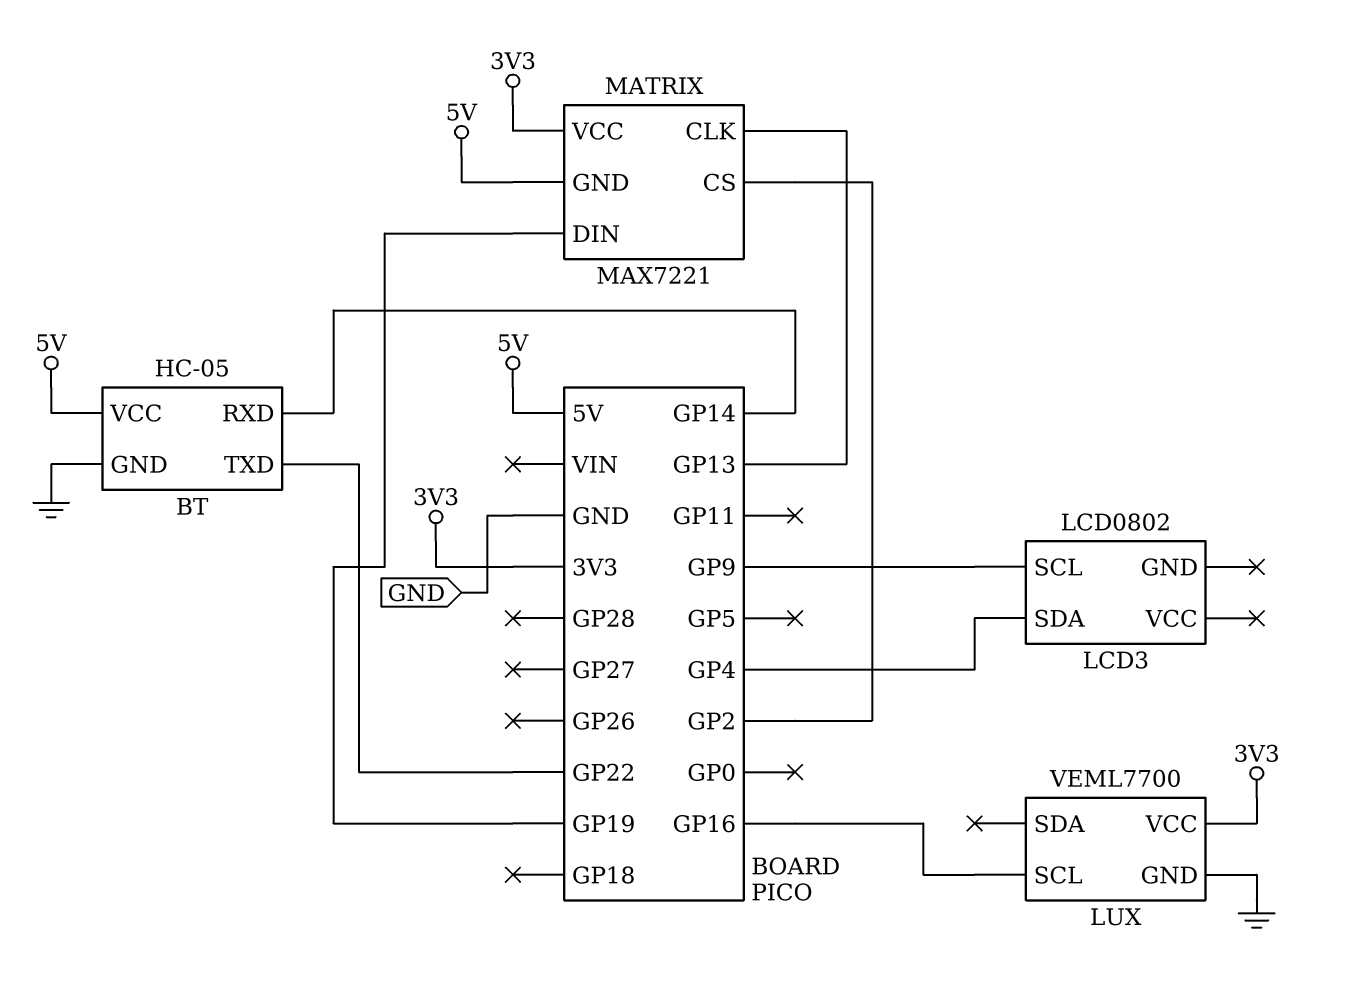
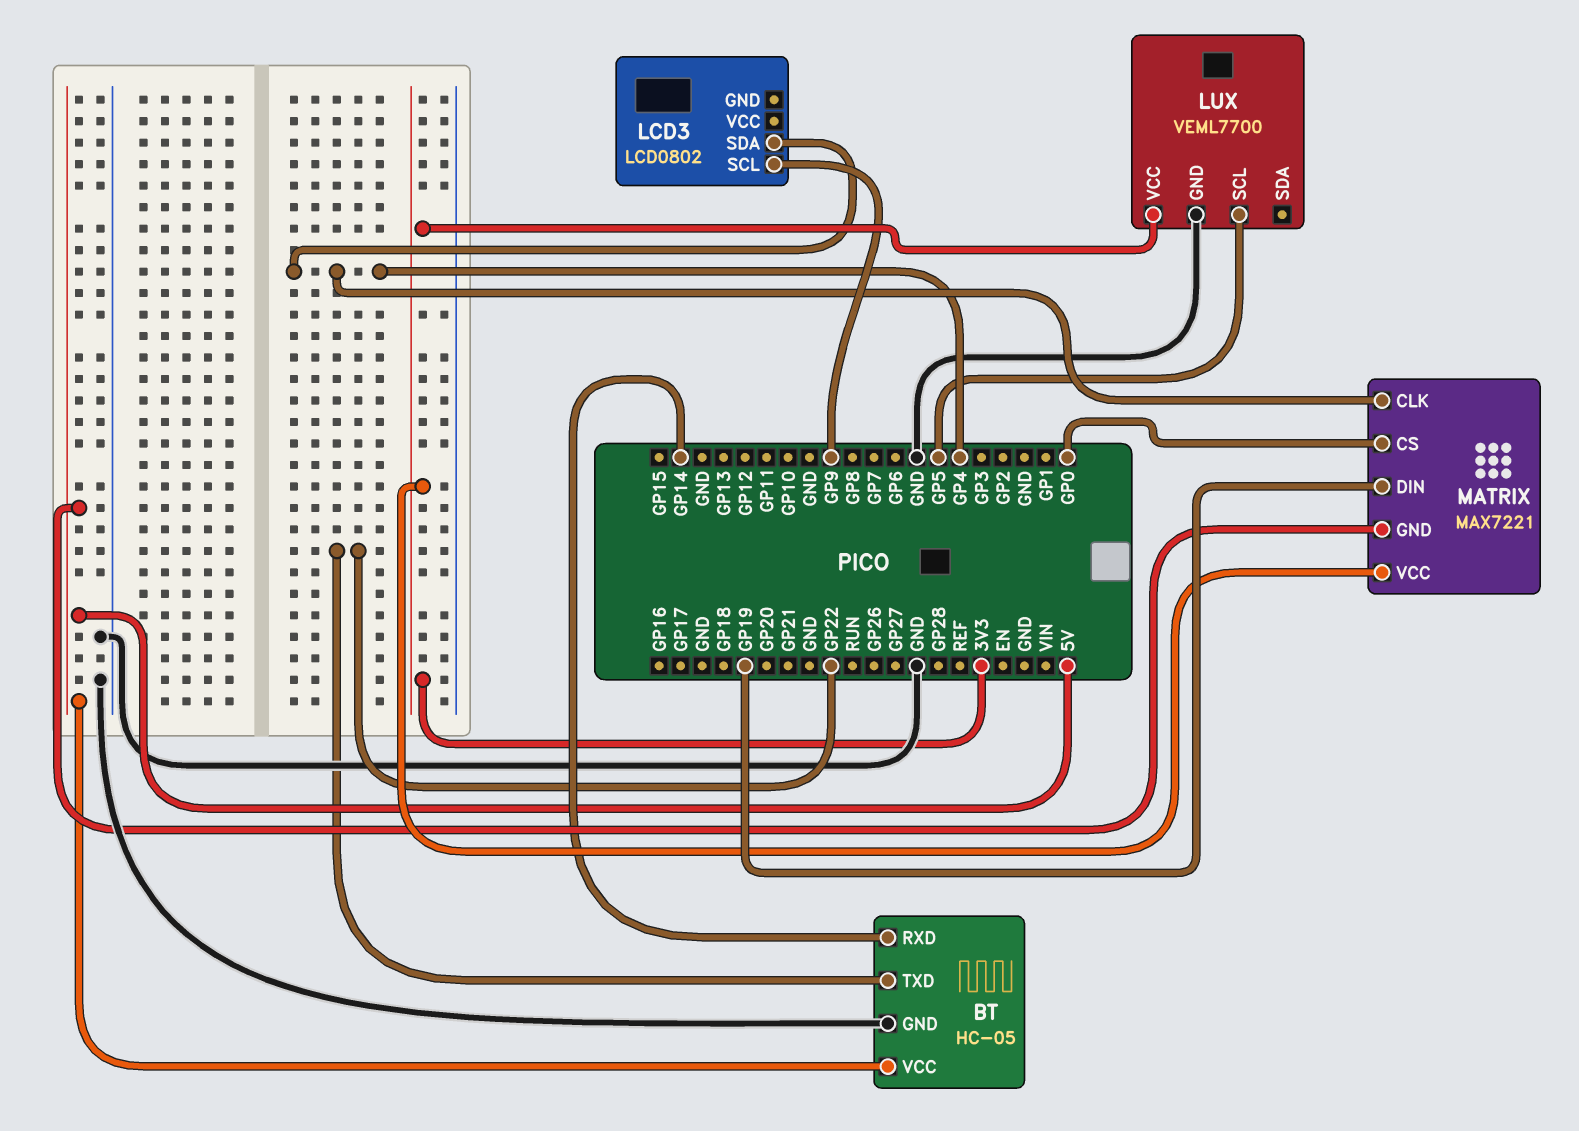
LUX pin SCL: GP16 -> GP5
MATRIX pin CLK: GP13 -> GP4
MATRIX pin CS: GP2 -> GP0

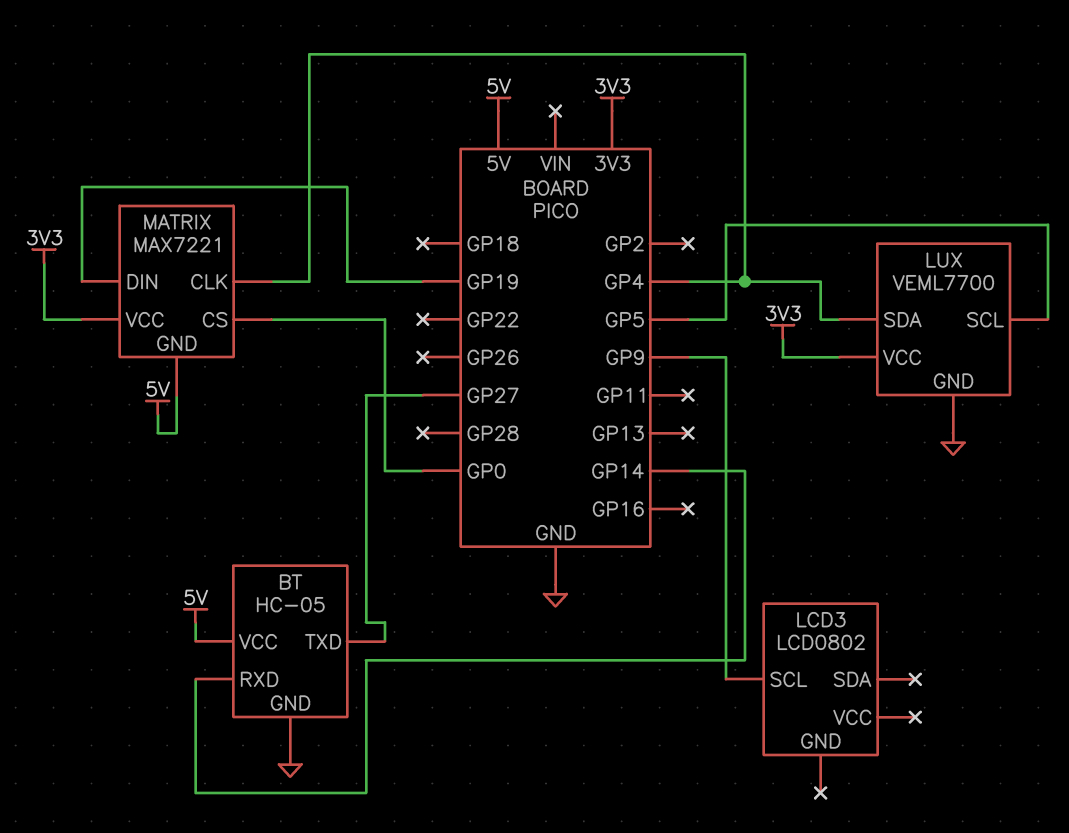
BT pin TXD: GP22 -> GP27
LCD3 pin SDA: GP4 -> none
LUX pin SDA: none -> GP4

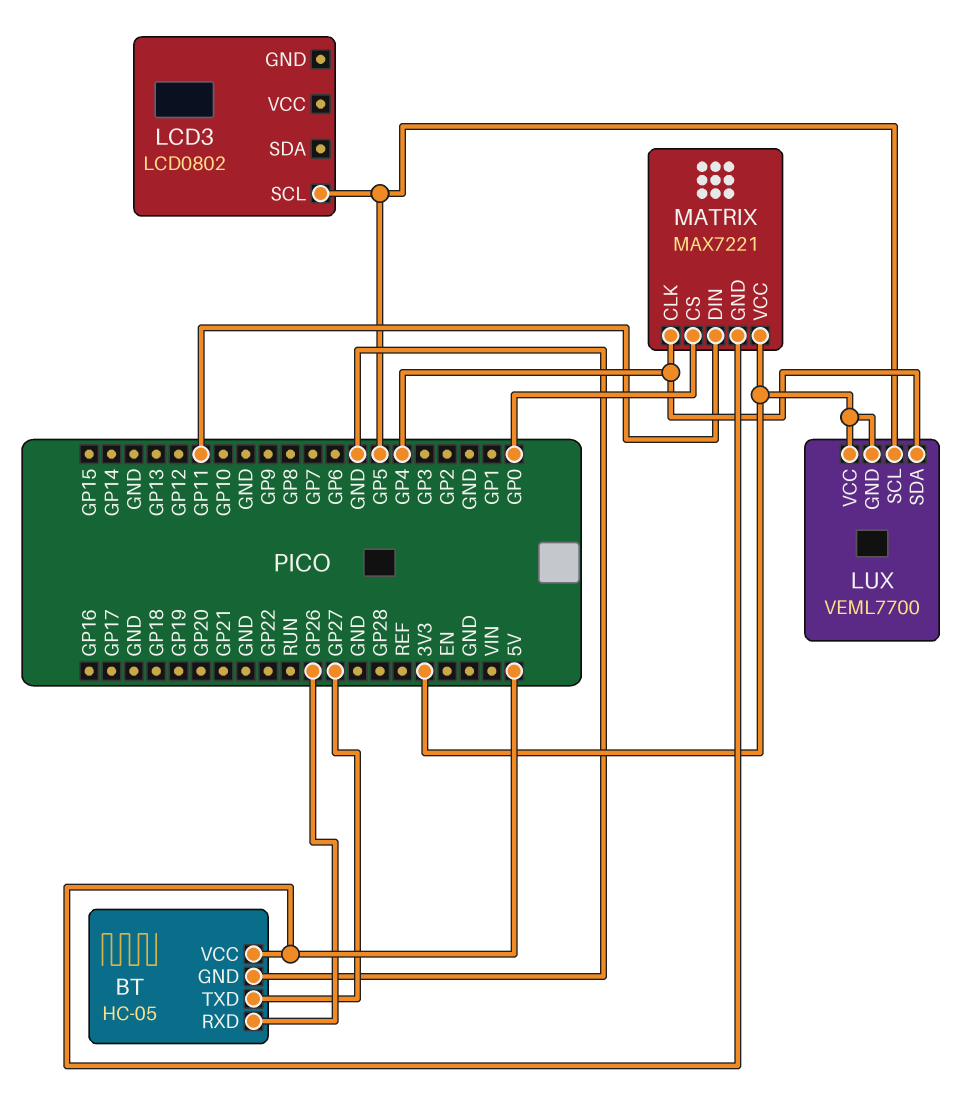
BT pin RXD: GP14 -> GP26
LCD3 pin SCL: GP9 -> GP5
LUX pin GND: GND -> 3V3
MATRIX pin DIN: GP19 -> GP11

